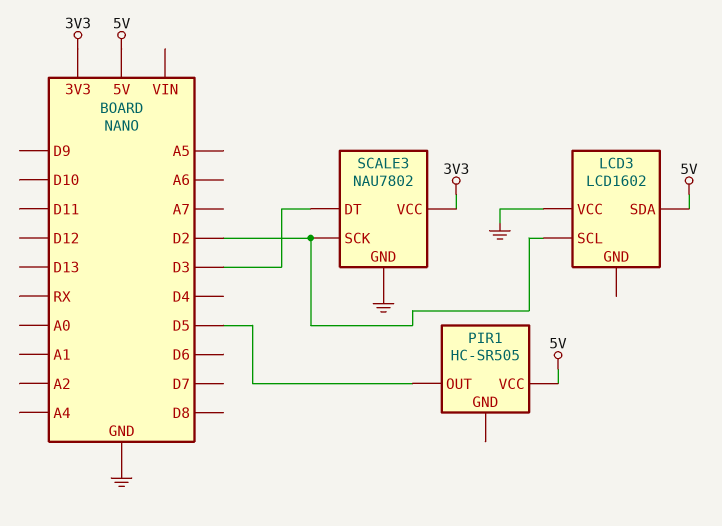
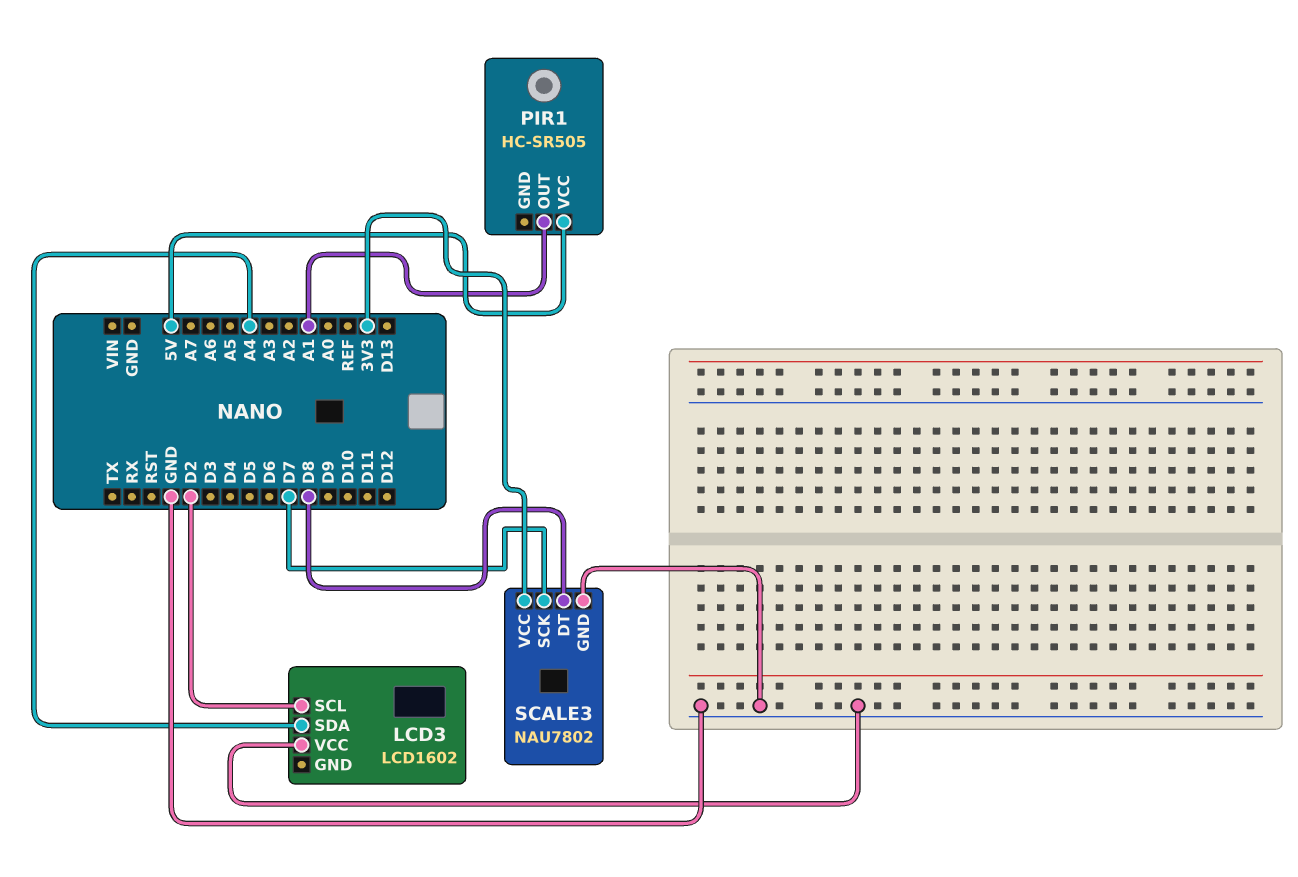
LCD3 pin SDA: 5V -> A4
PIR1 pin OUT: D5 -> A1
SCALE3 pin DT: D3 -> D8
SCALE3 pin SCK: D2 -> D7

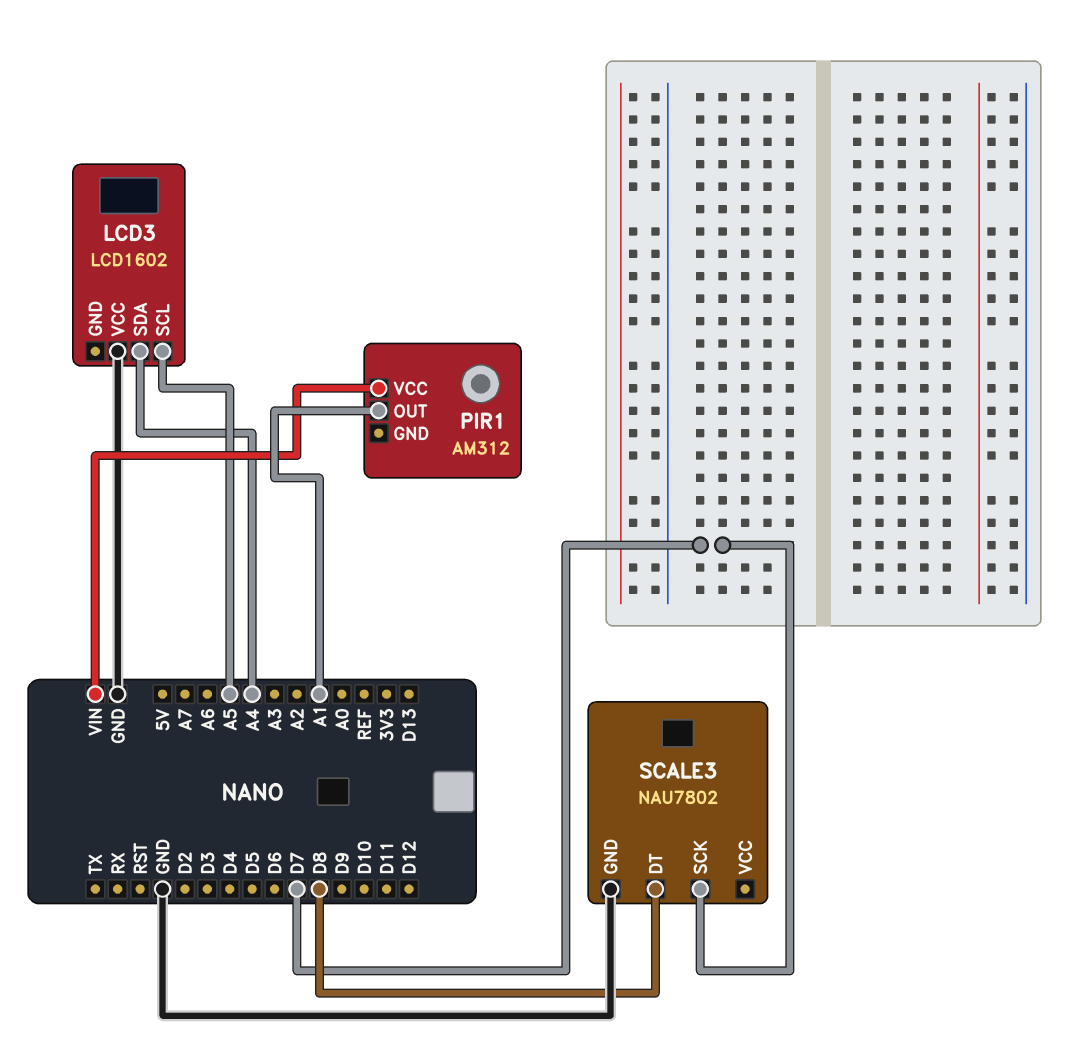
LCD3 pin SCL: D2 -> A5
PIR1: HC-SR505 -> AM312
PIR1 pin VCC: 5V -> VIN
SCALE3 pin VCC: 3V3 -> none

